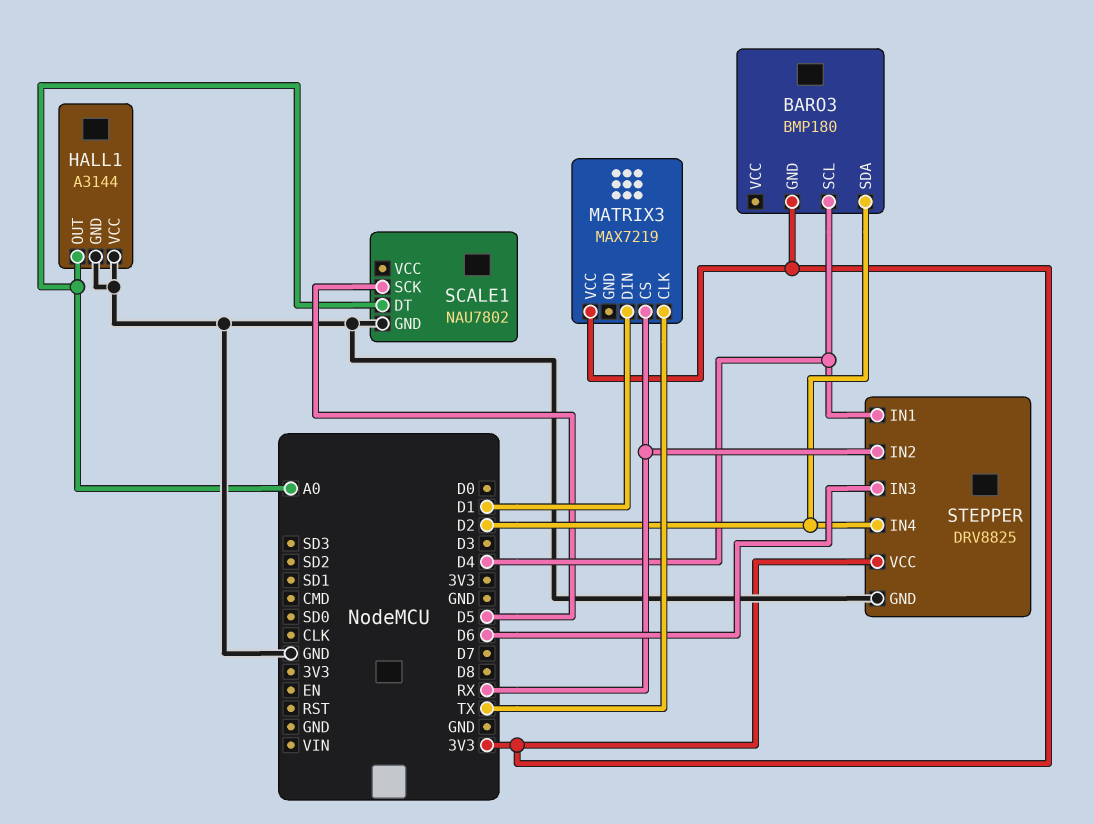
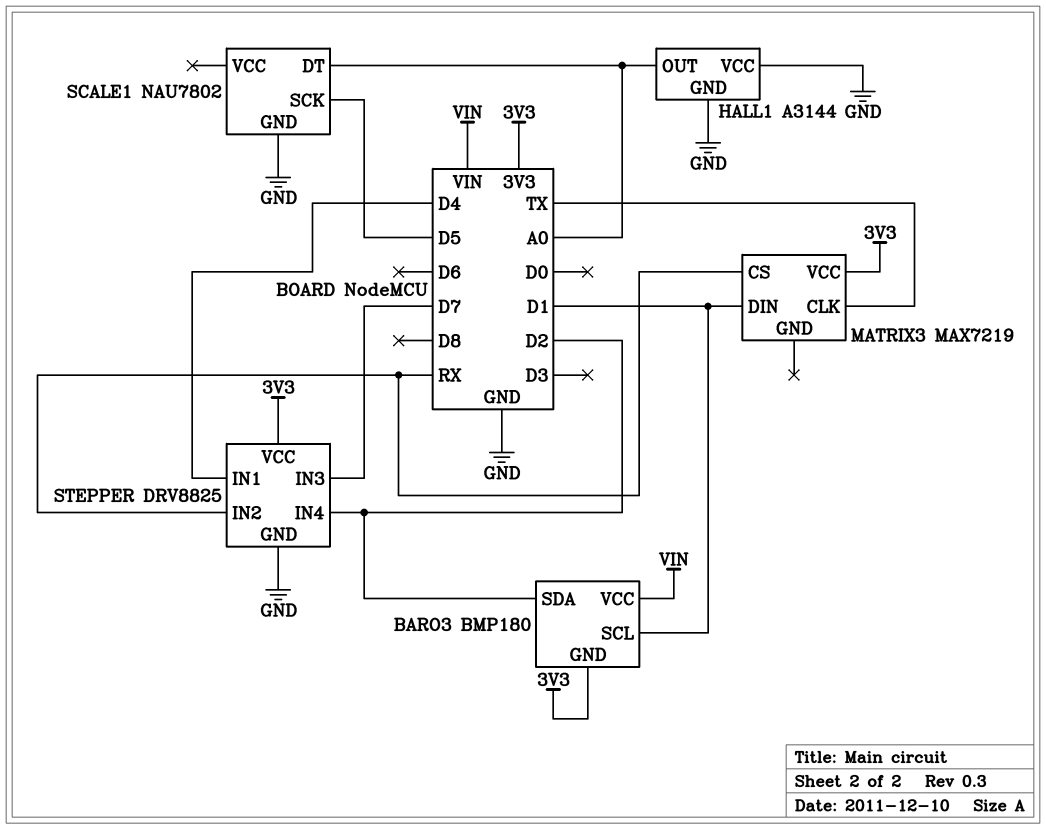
BARO3 pin SCL: D4 -> D1
BARO3 pin VCC: none -> VIN
STEPPER pin IN3: D6 -> D7

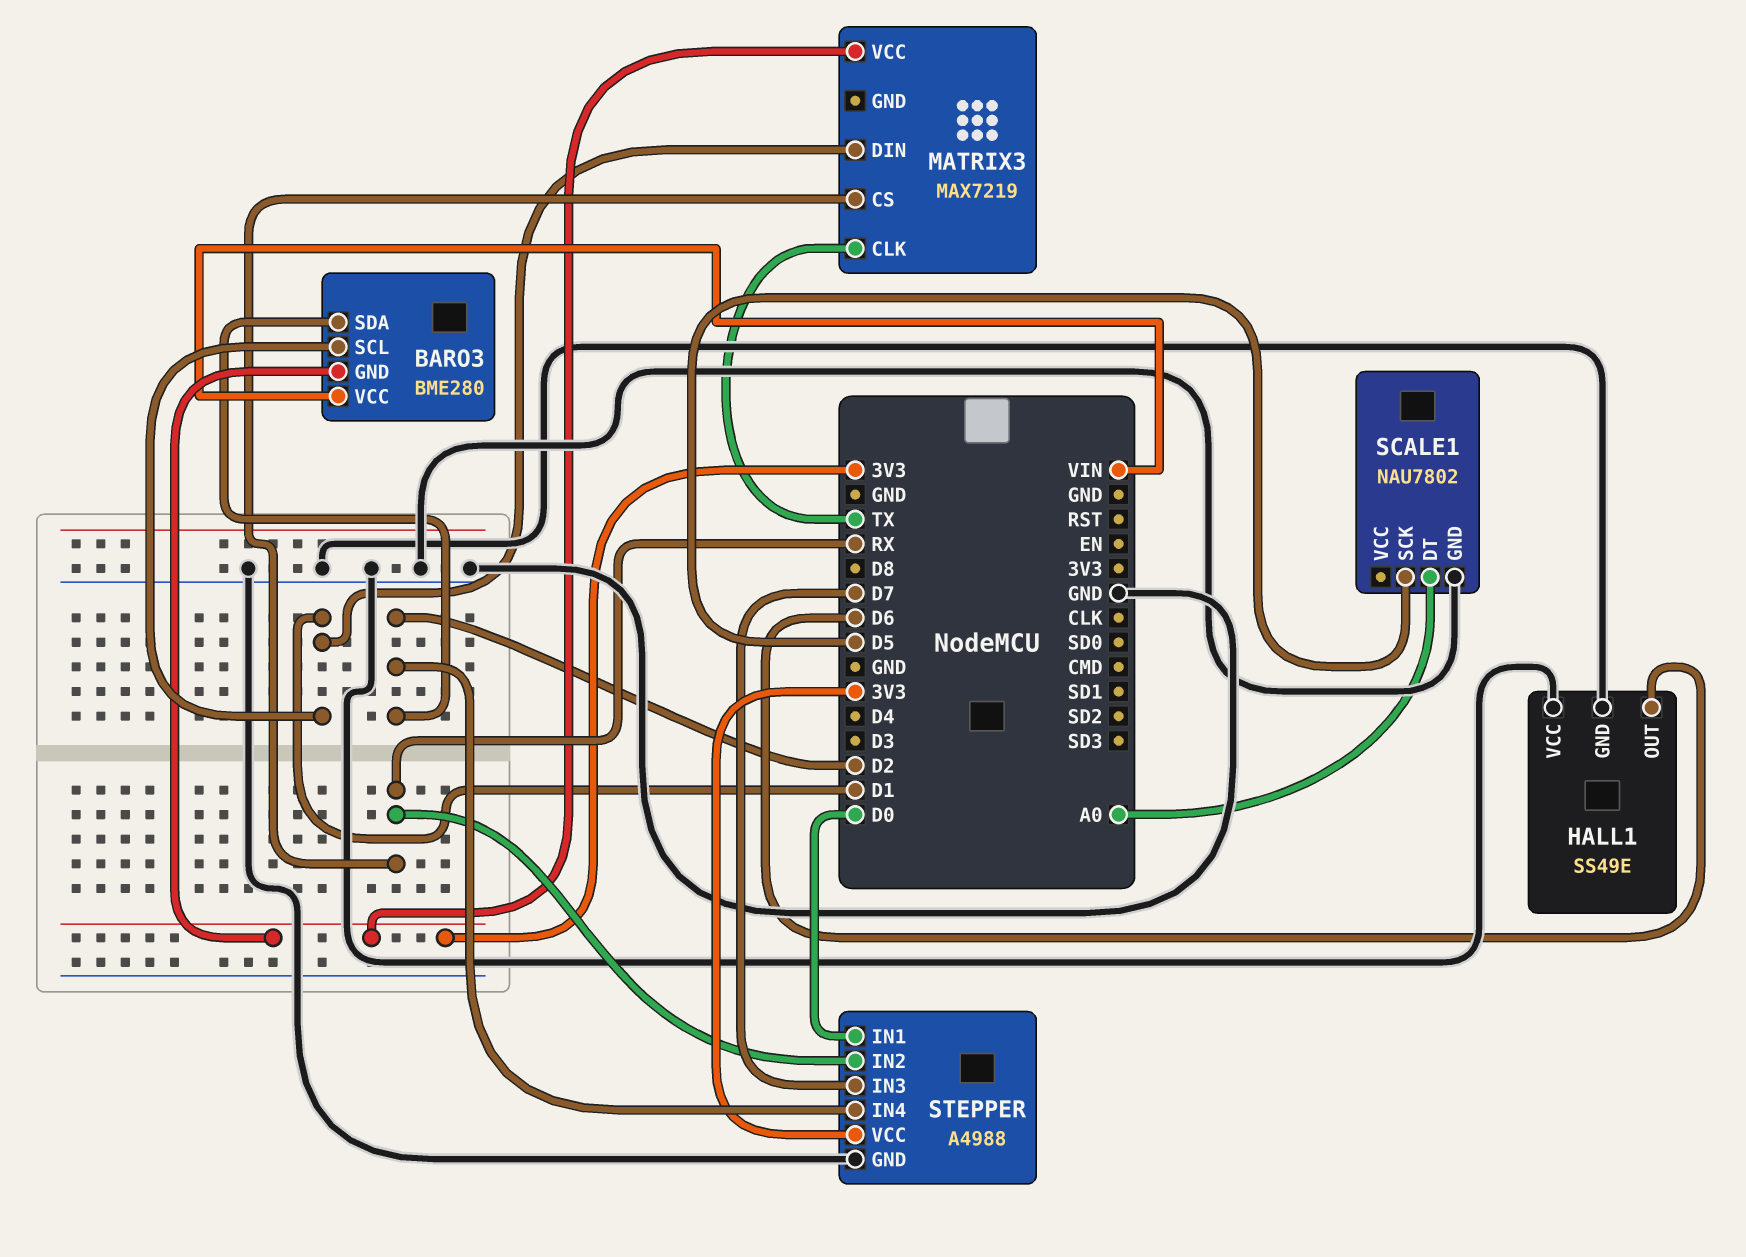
BARO3: BMP180 -> BME280
HALL1: A3144 -> SS49E
HALL1 pin OUT: A0 -> D6
STEPPER: DRV8825 -> A4988
STEPPER pin IN1: D4 -> D0

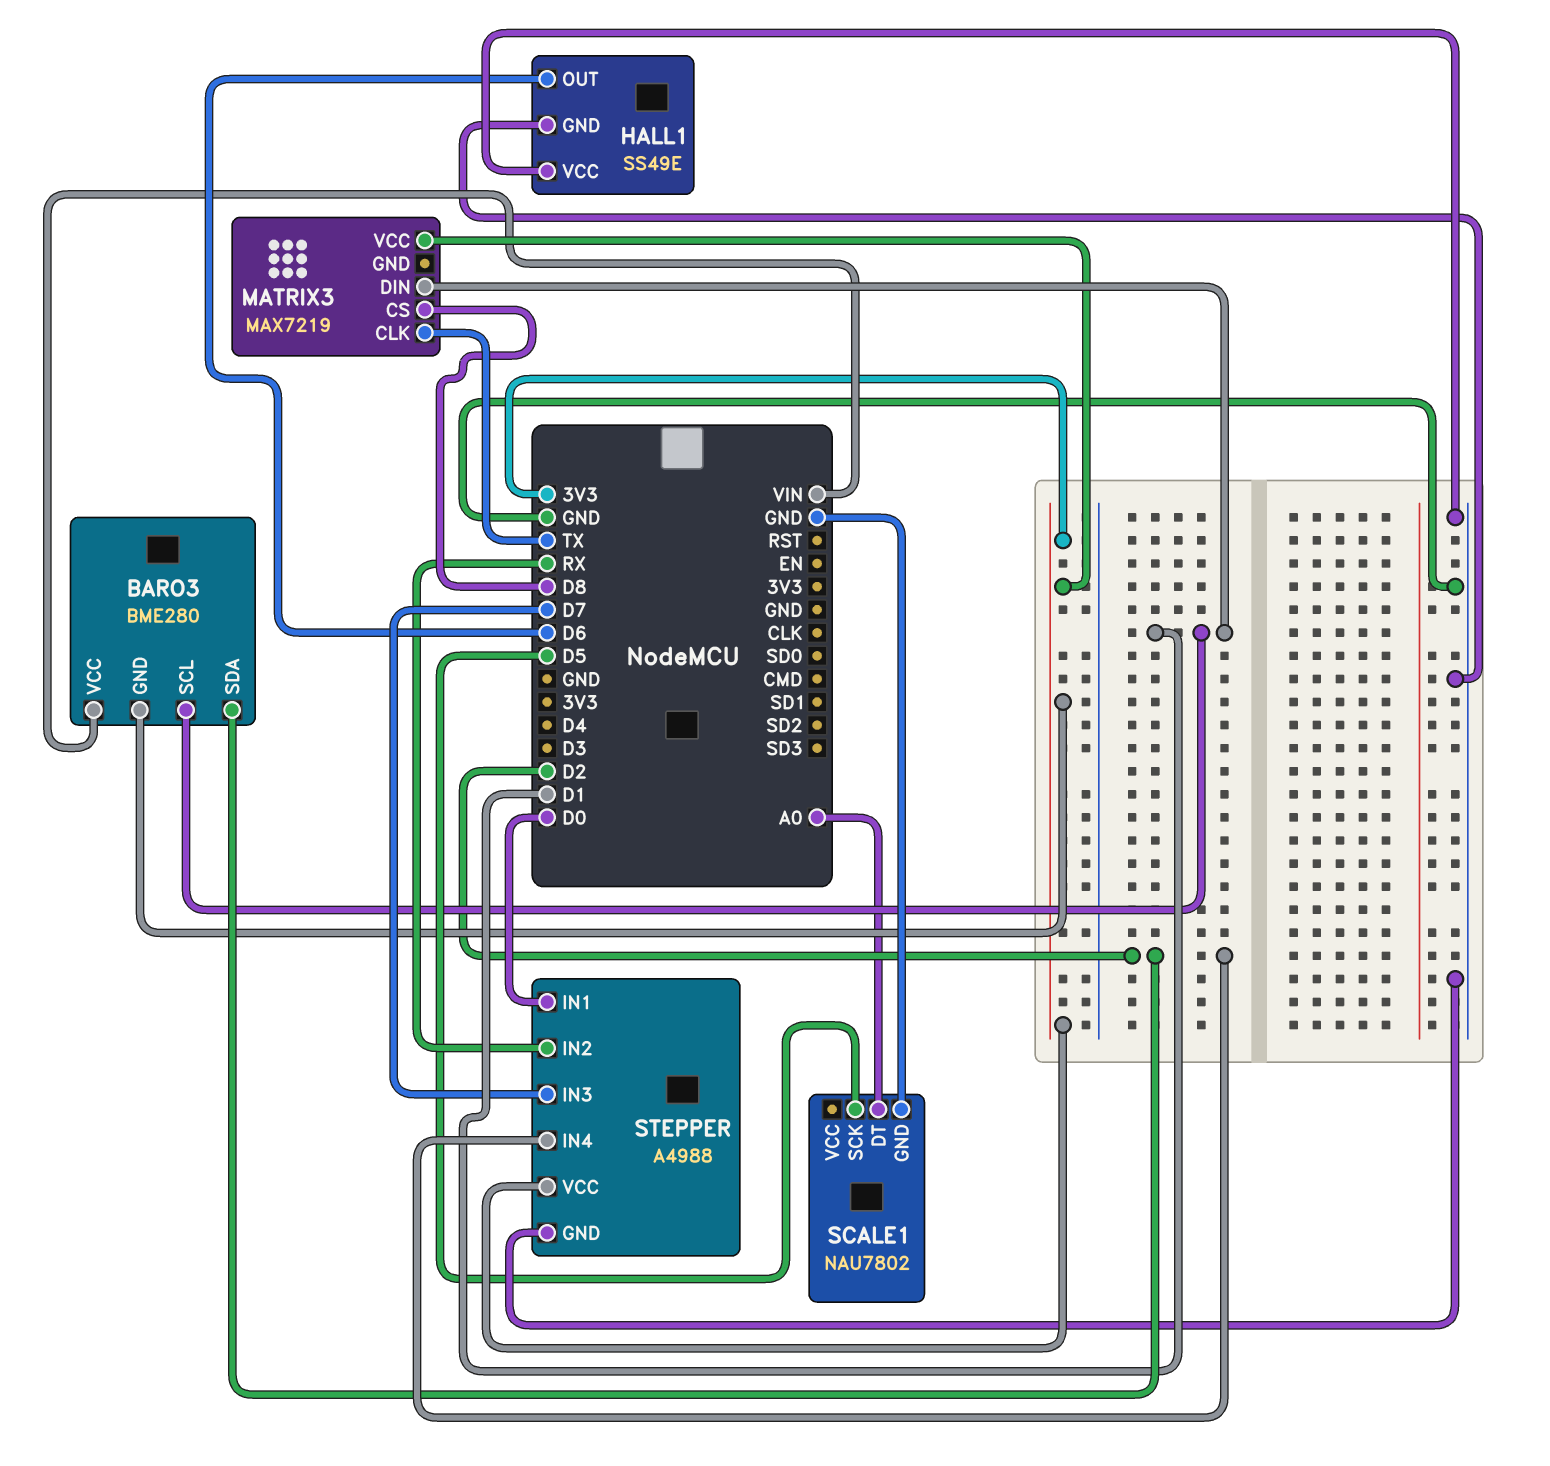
MATRIX3 pin CS: RX -> D8

